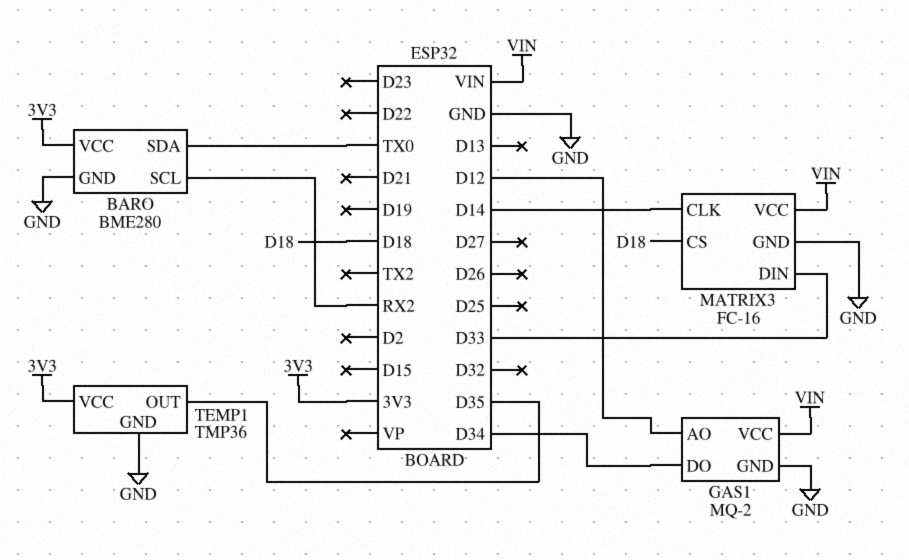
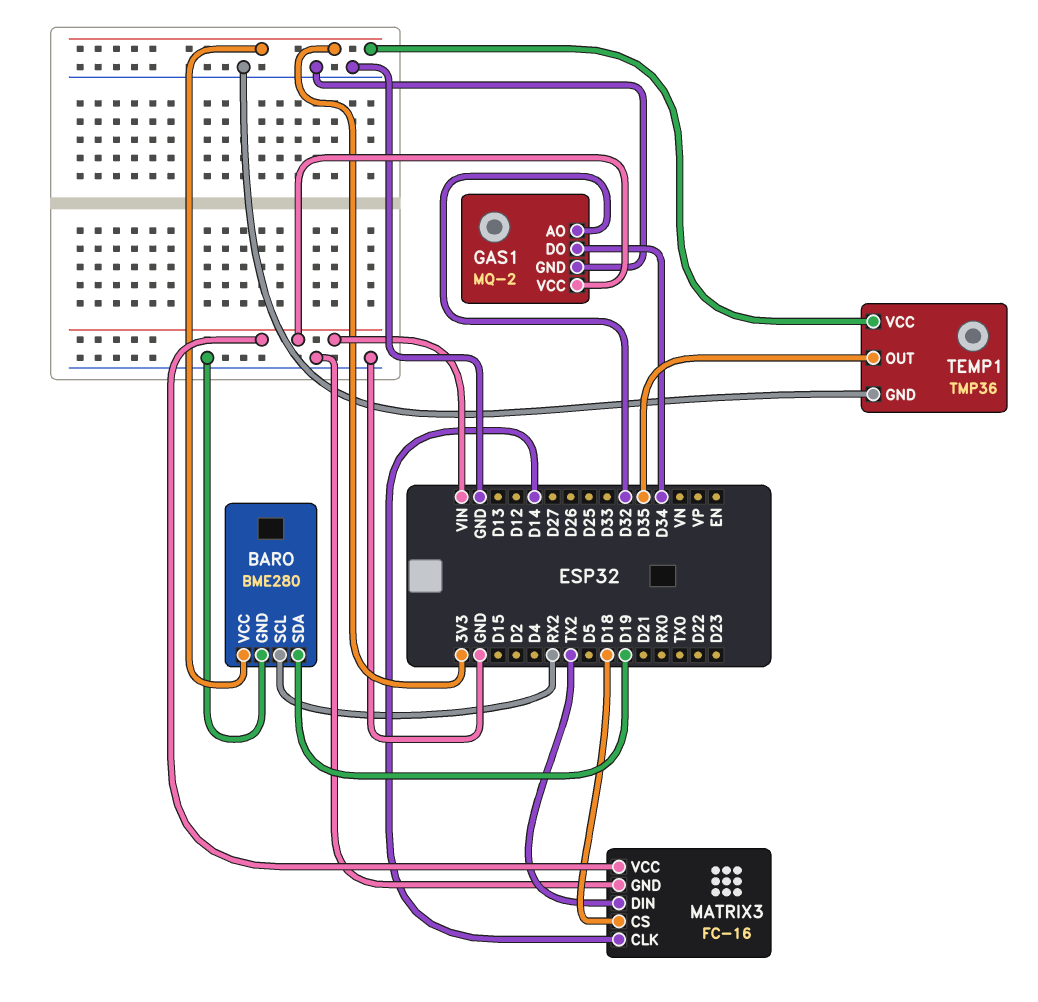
BARO pin SDA: TX0 -> D19
GAS1 pin AO: D12 -> D32
MATRIX3 pin DIN: D33 -> TX2

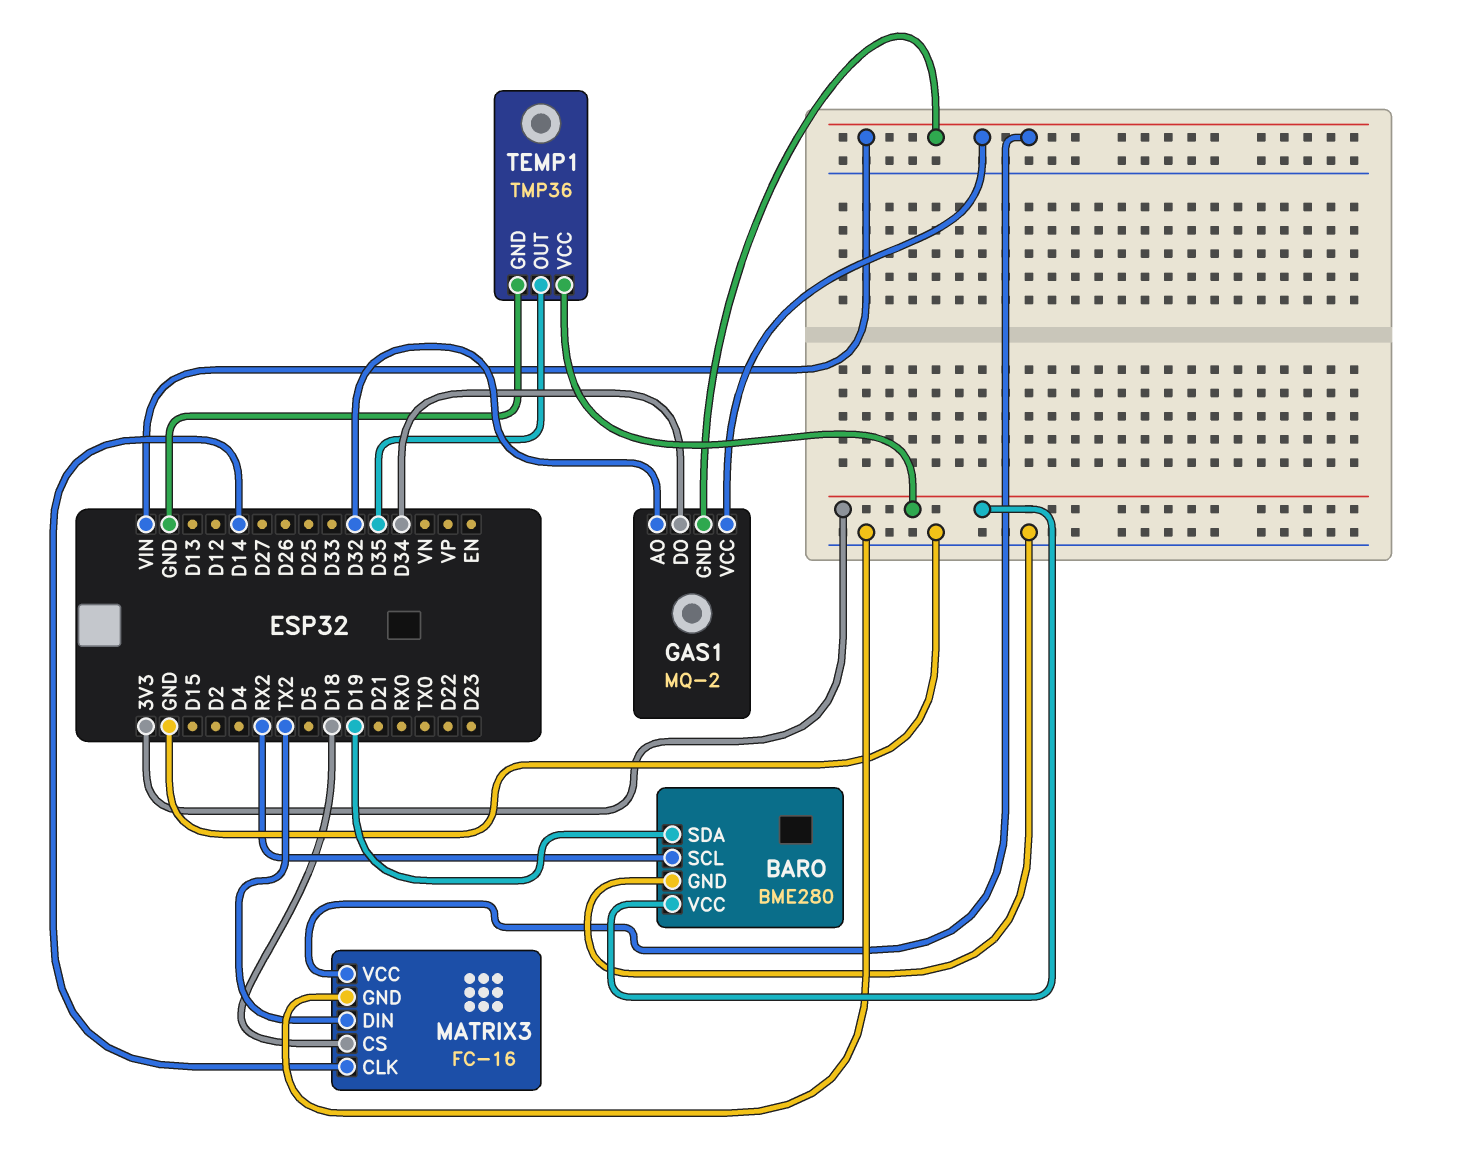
GAS1 pin GND: GND -> VIN

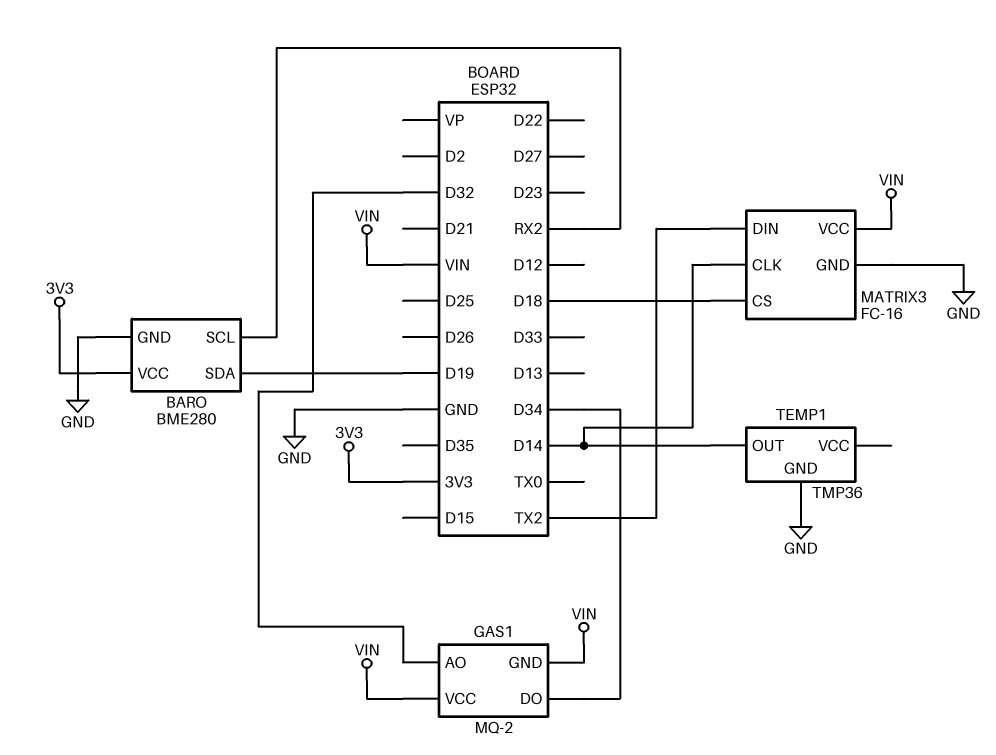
TEMP1 pin OUT: D35 -> D14
TEMP1 pin VCC: 3V3 -> none

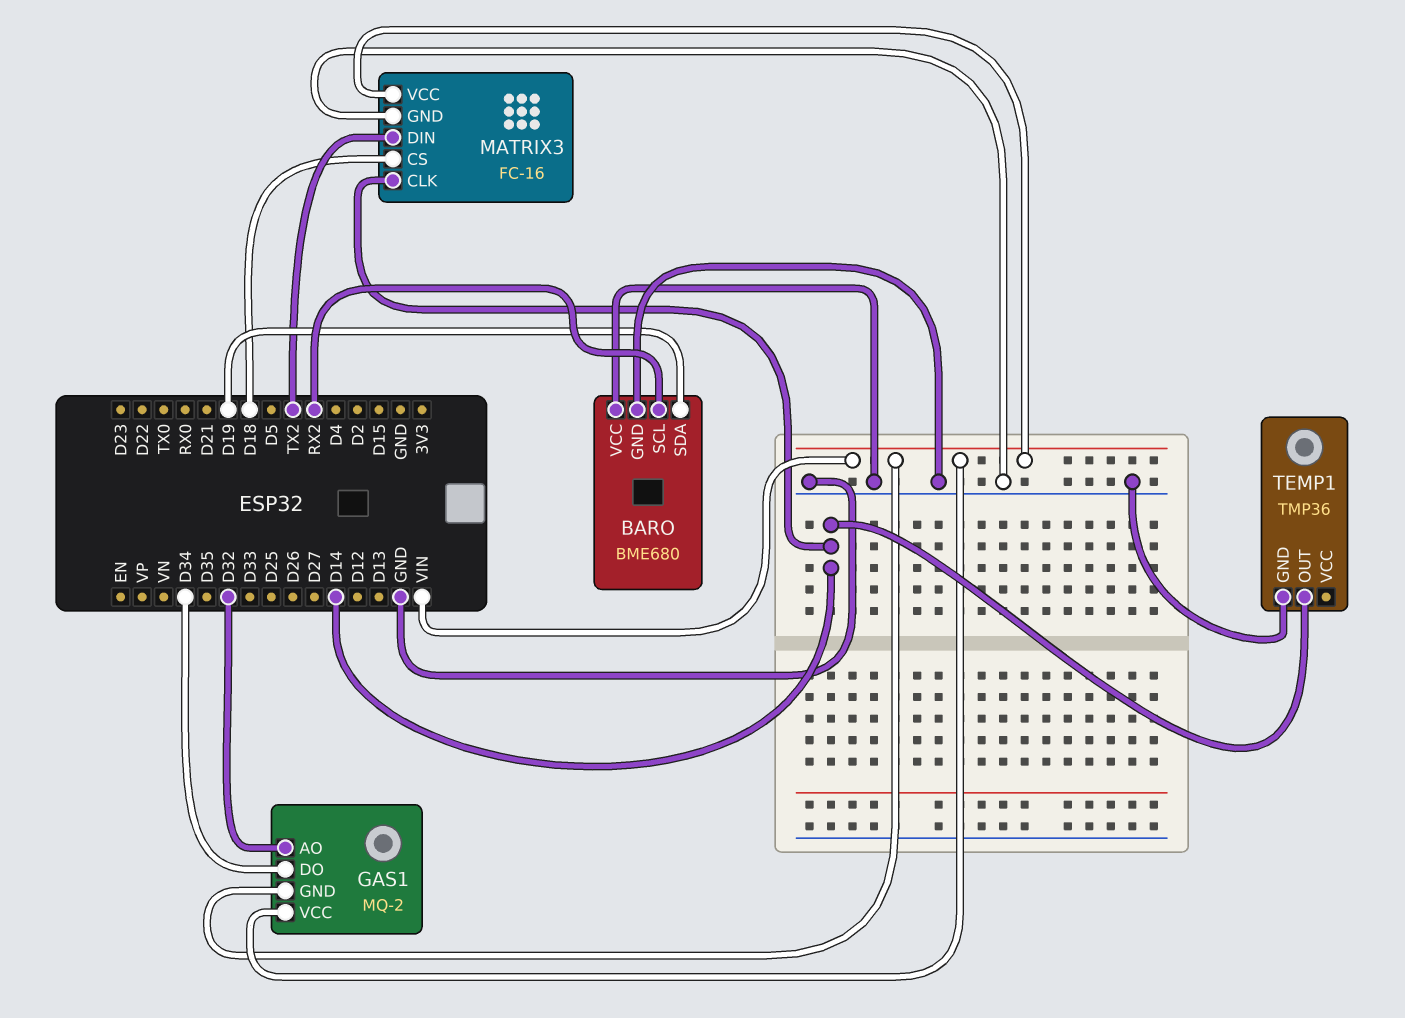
BARO: BME280 -> BME680
BARO pin VCC: 3V3 -> GND

